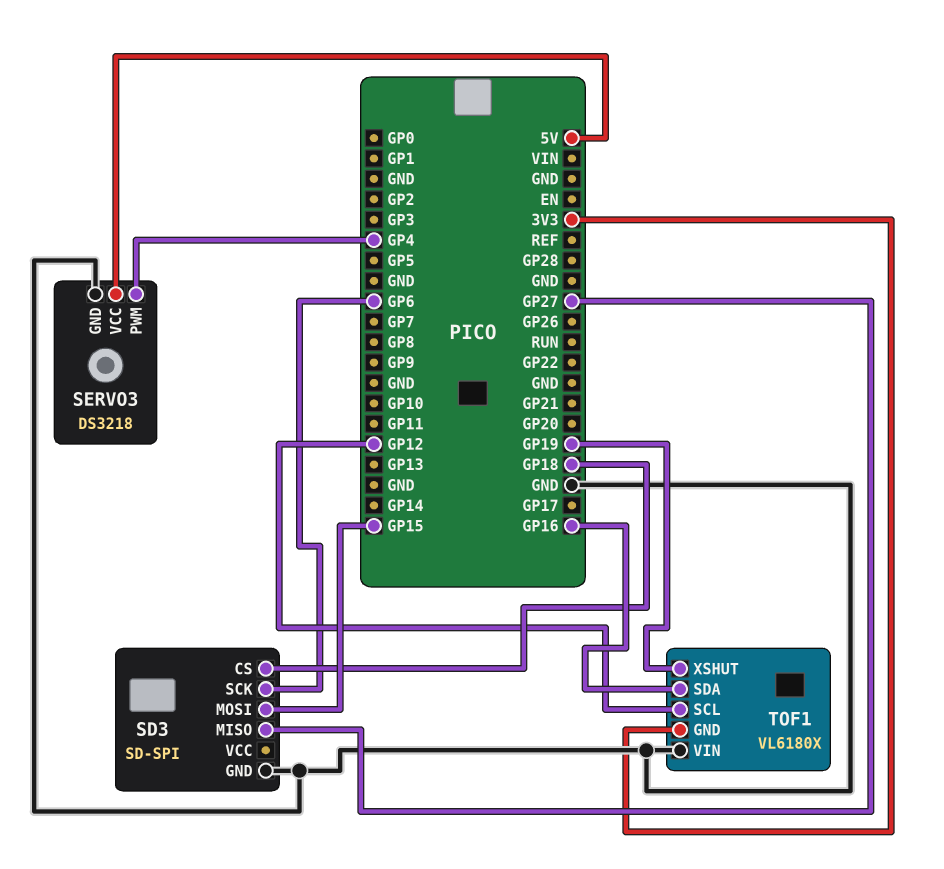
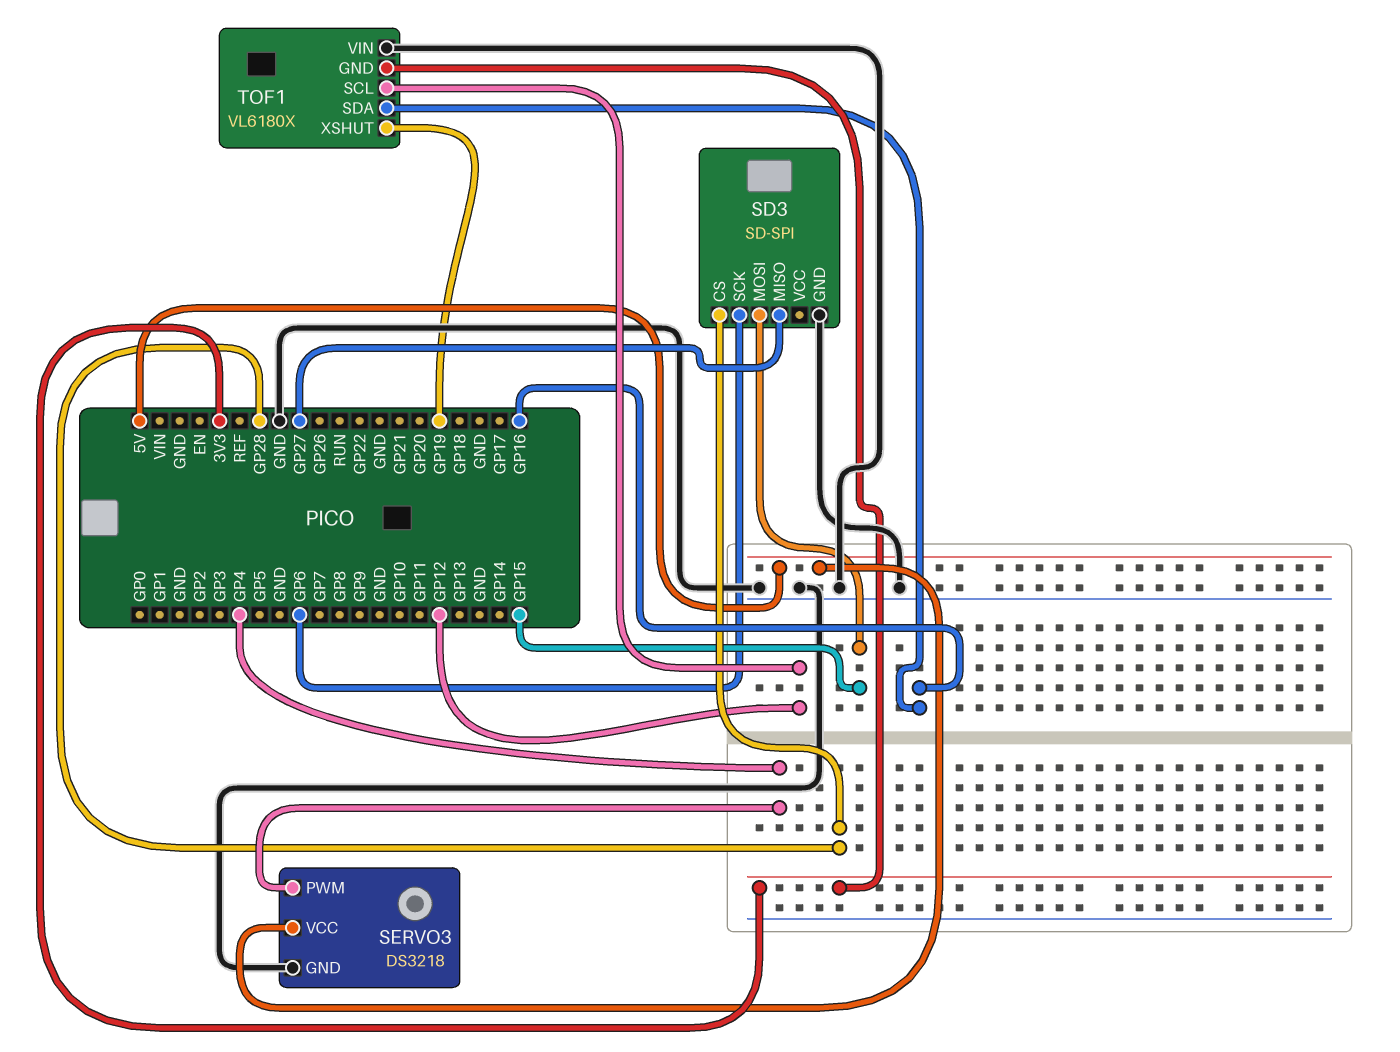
SD3 pin CS: GP18 -> GP28

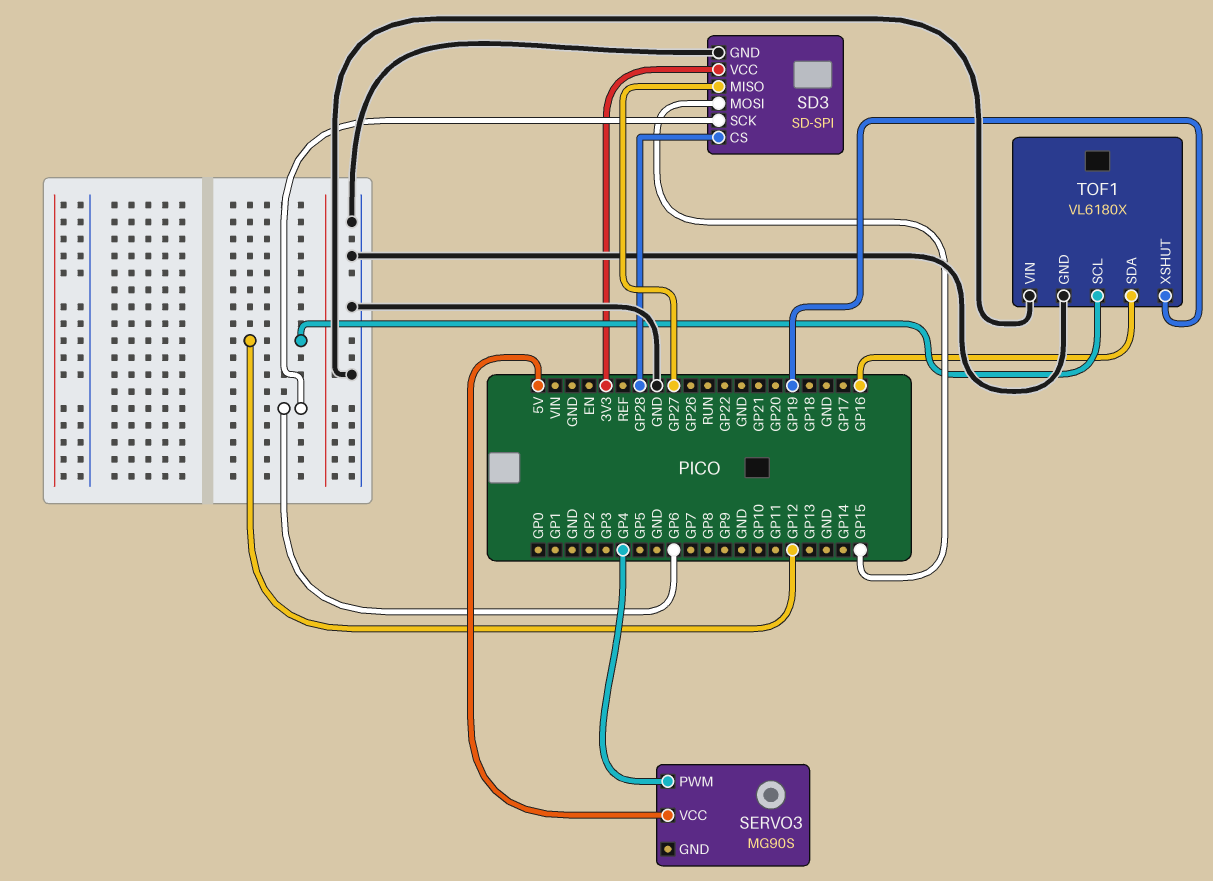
SD3 pin VCC: none -> 3V3
SERVO3: DS3218 -> MG90S
SERVO3 pin GND: GND -> none
TOF1 pin GND: 3V3 -> GND

